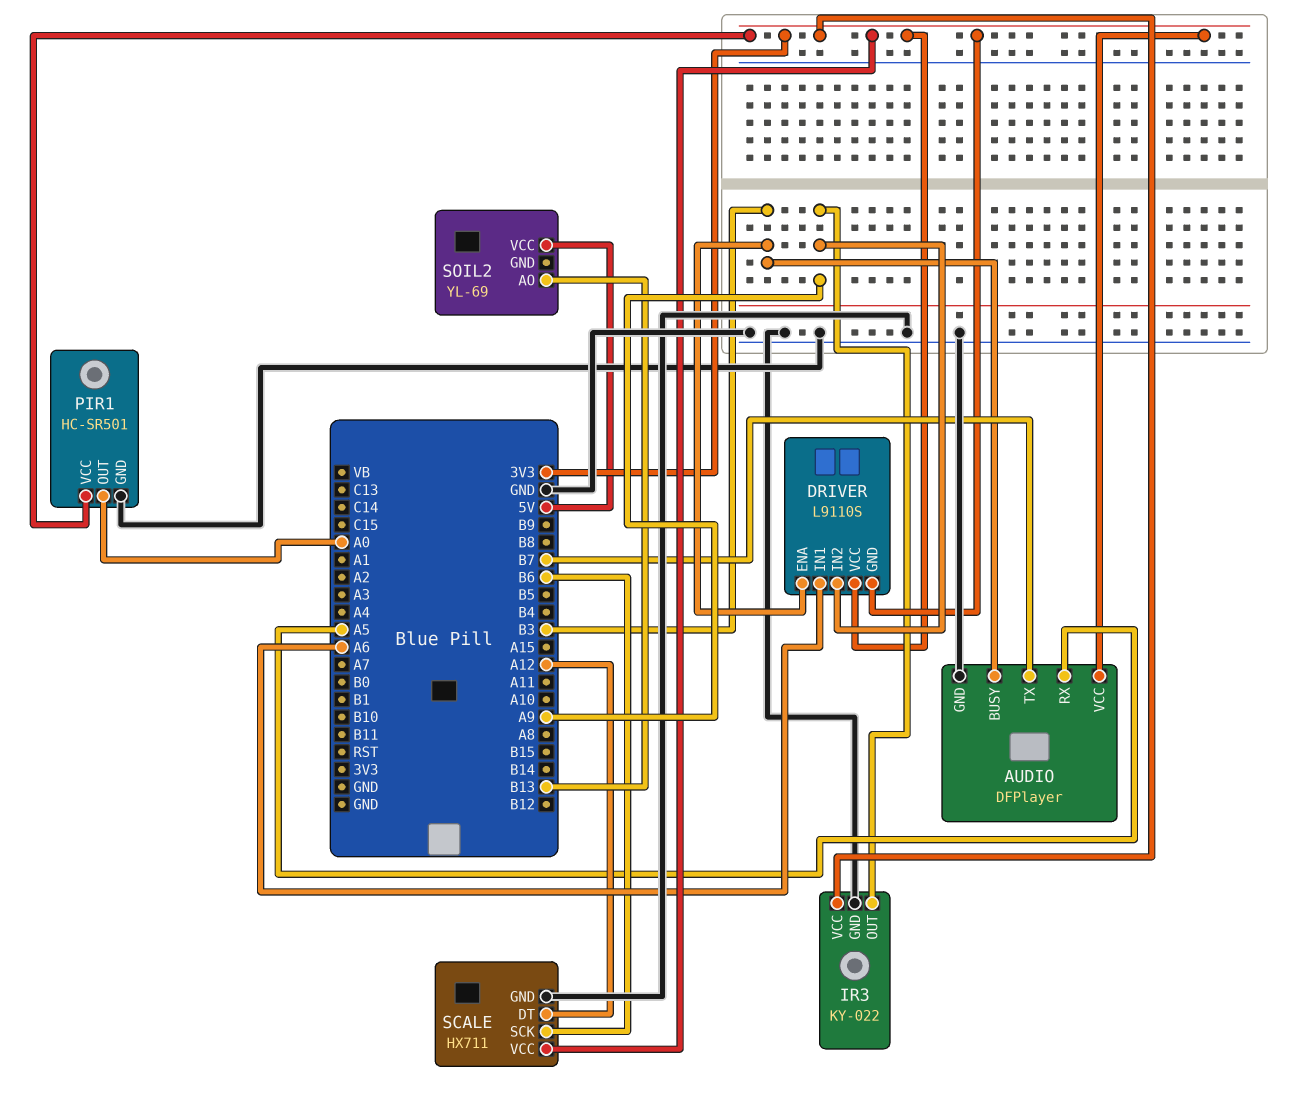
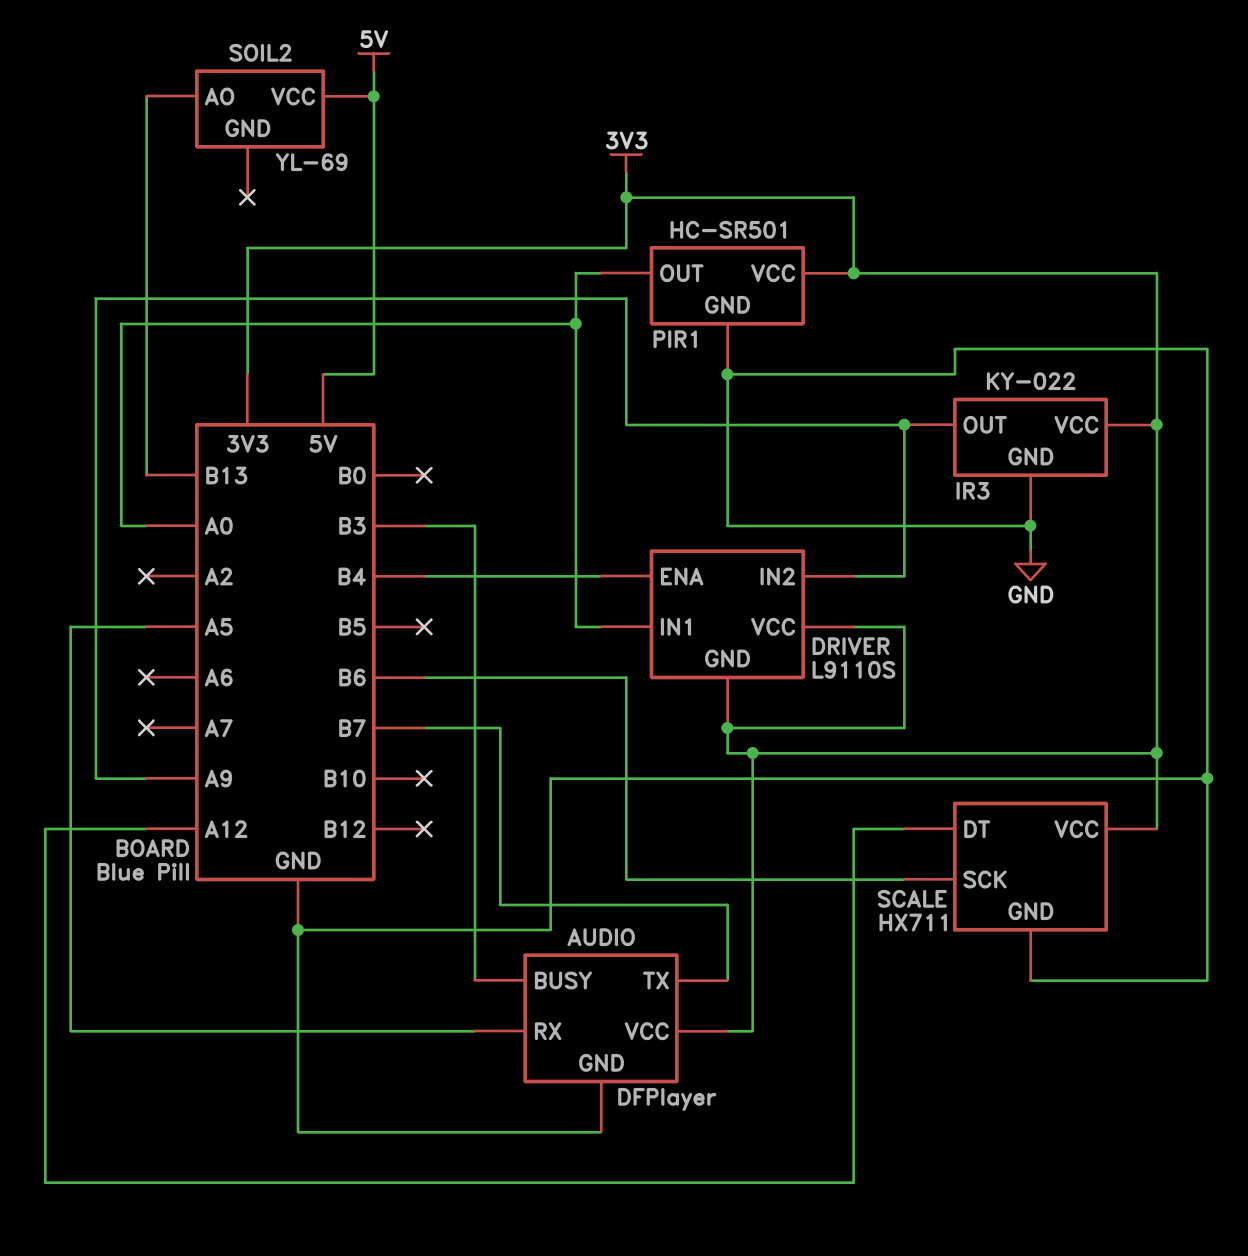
DRIVER pin ENA: B3 -> B4
DRIVER pin IN1: A6 -> A0

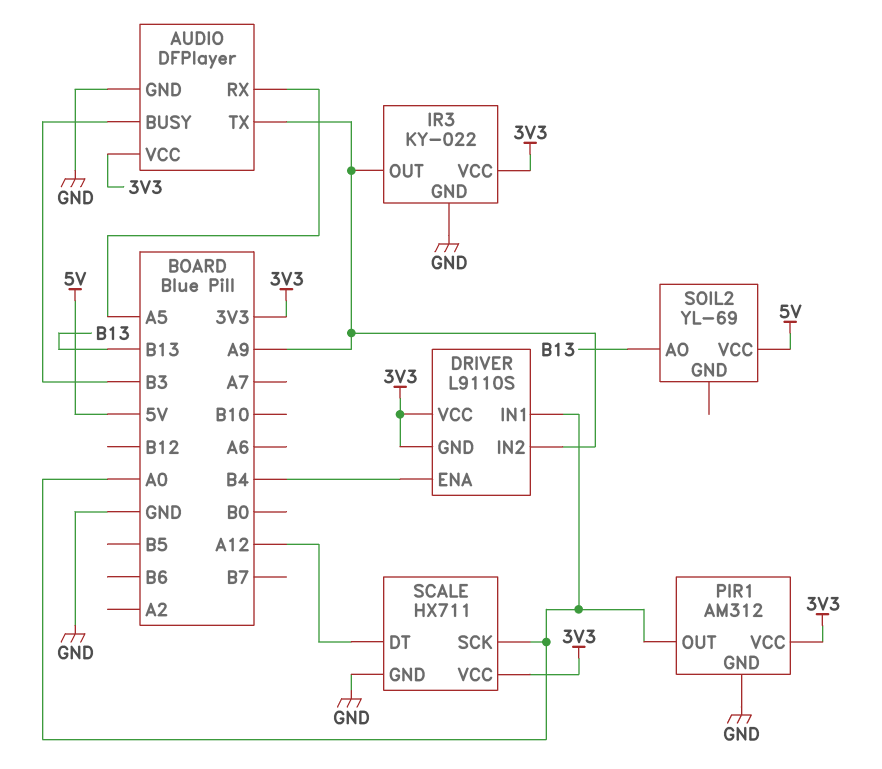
AUDIO pin TX: B7 -> A9
PIR1: HC-SR501 -> AM312
SCALE pin SCK: B6 -> A0

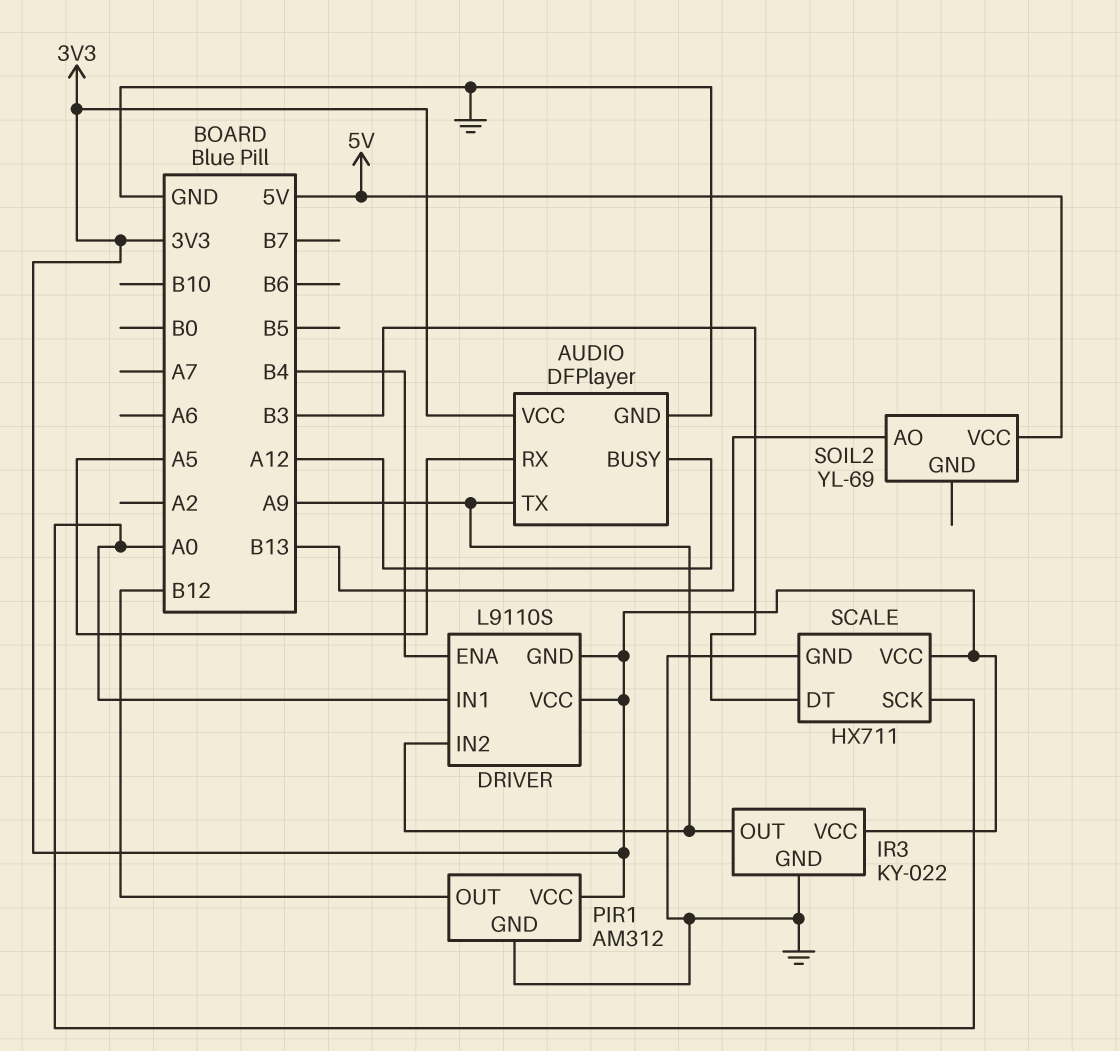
AUDIO pin BUSY: B3 -> A12
PIR1 pin OUT: A0 -> B12
SCALE pin DT: A12 -> B3

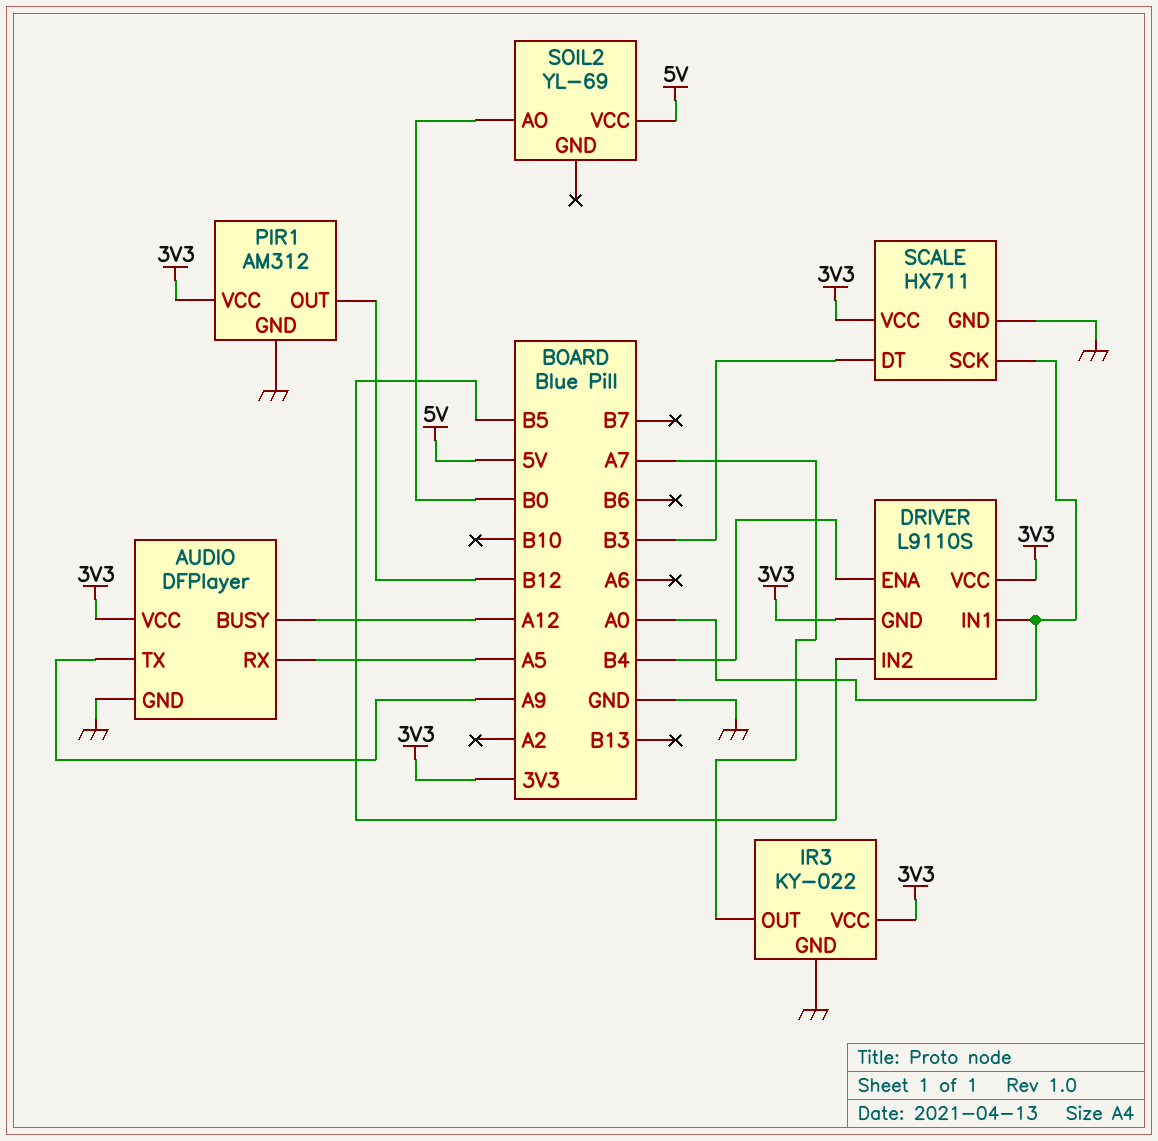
DRIVER pin IN2: A9 -> B5
IR3 pin OUT: A9 -> A7
SOIL2 pin AO: B13 -> B0

